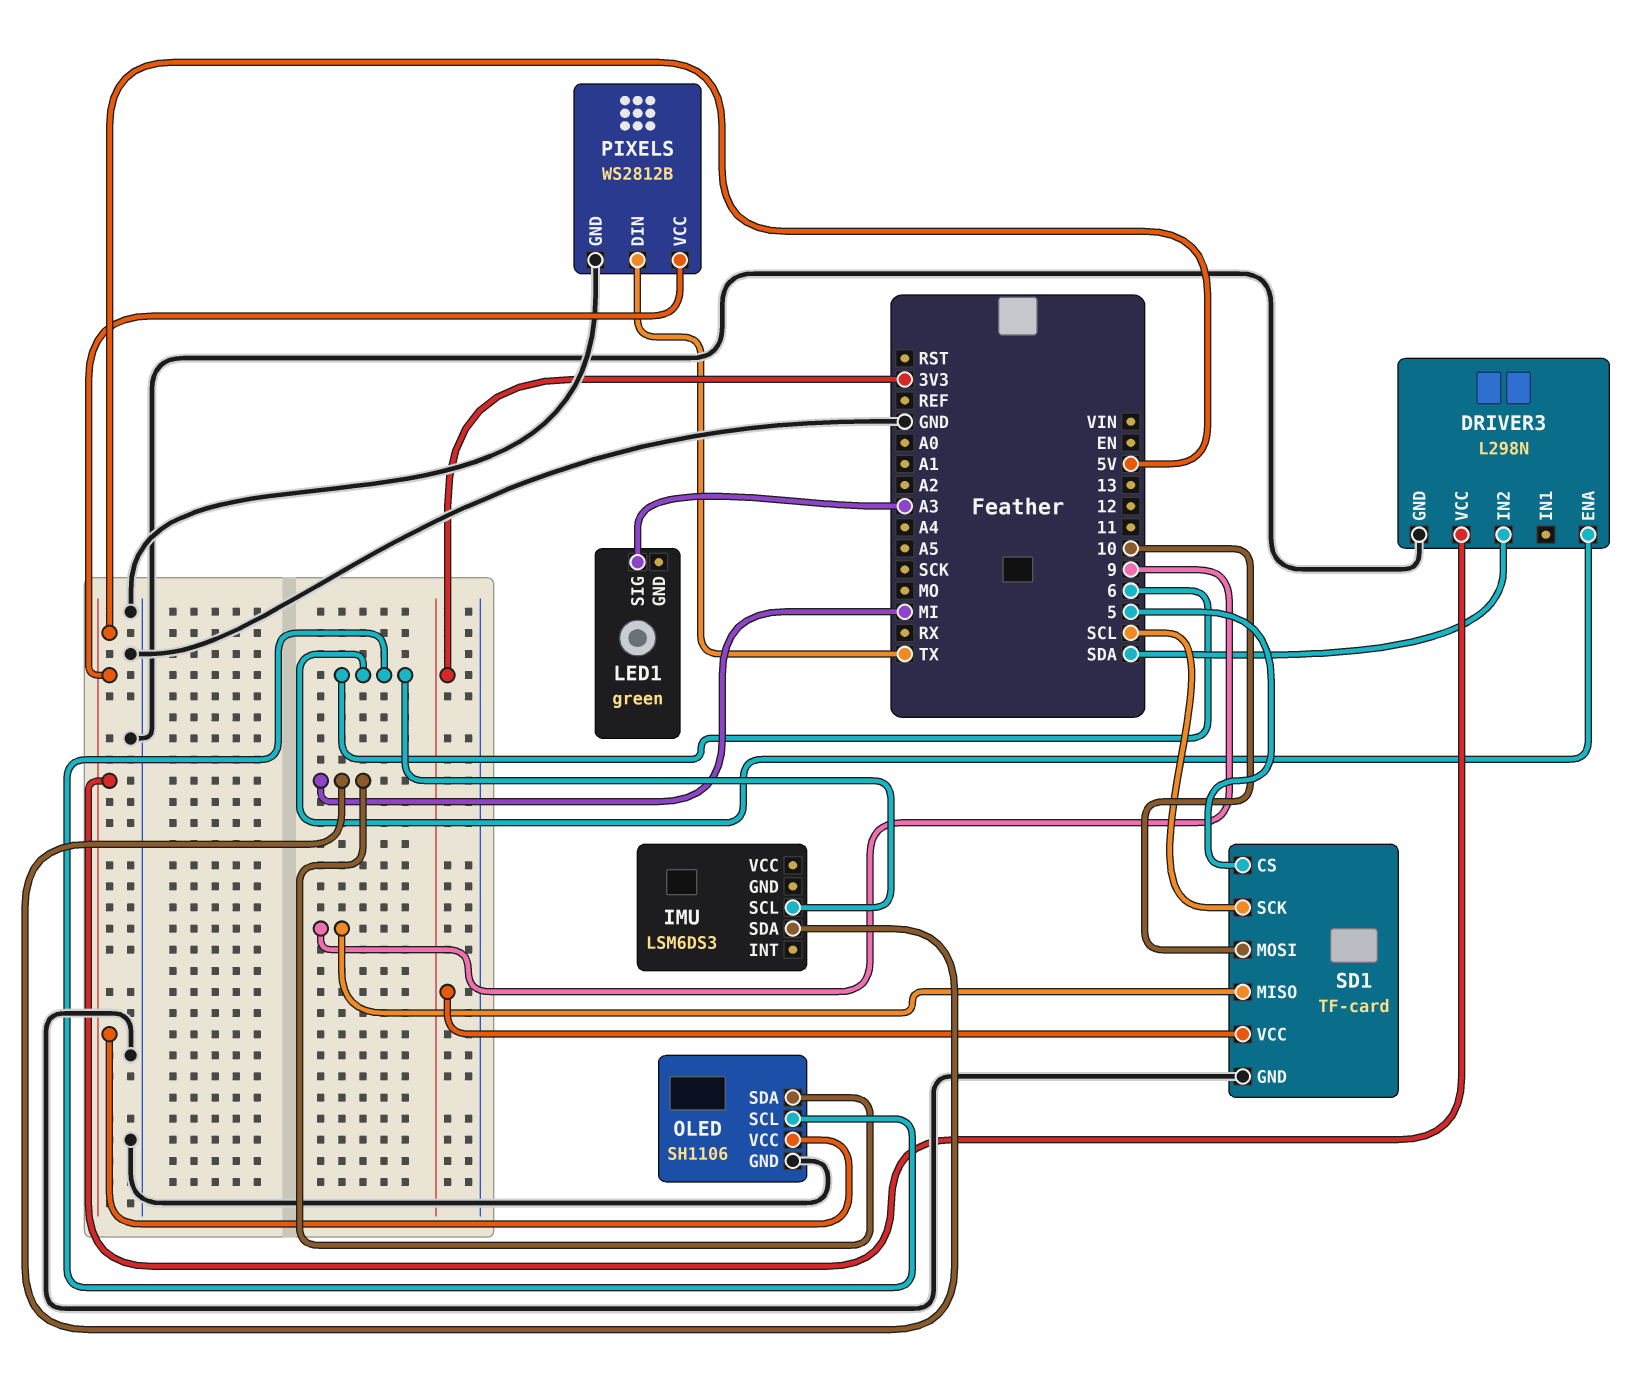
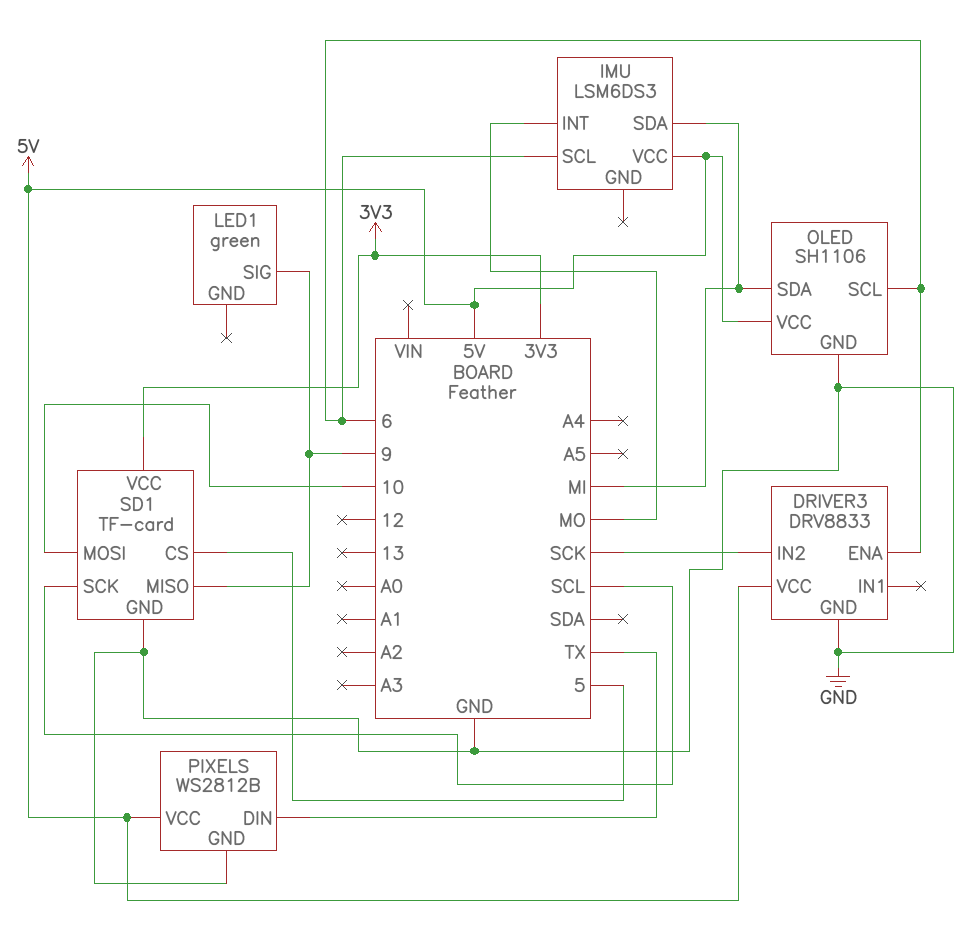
DRIVER3: L298N -> DRV8833
DRIVER3 pin IN2: SDA -> SCK
IMU pin INT: none -> MO
IMU pin VCC: none -> 5V
LED1 pin SIG: A3 -> 9

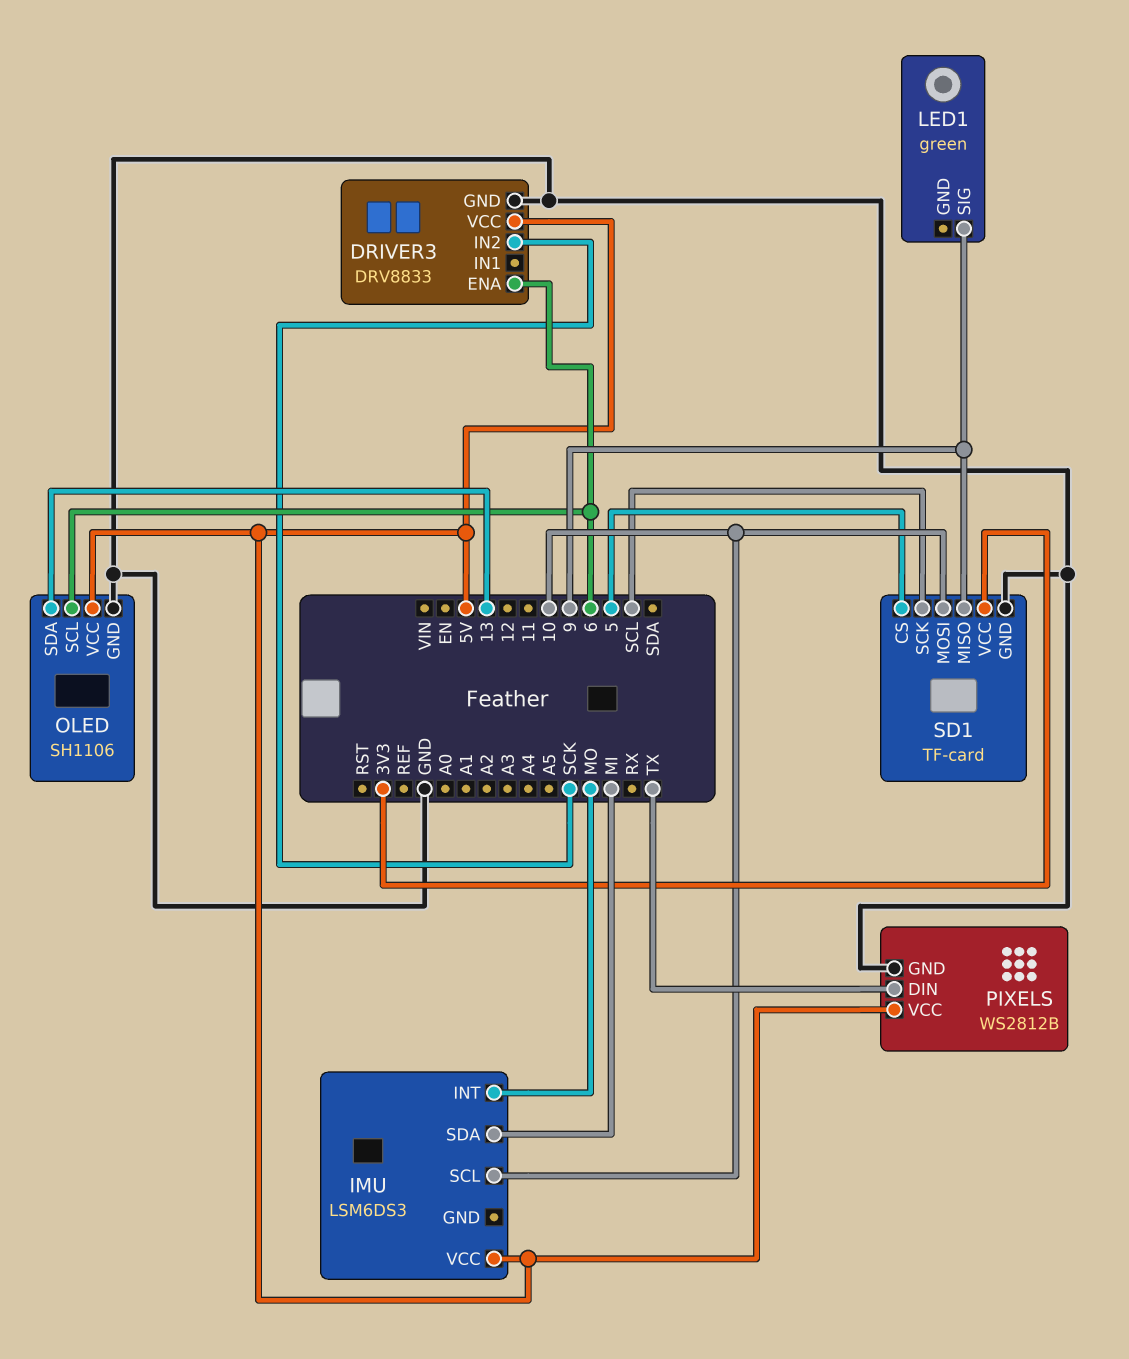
IMU pin SCL: 6 -> 10
OLED pin SDA: MI -> 13

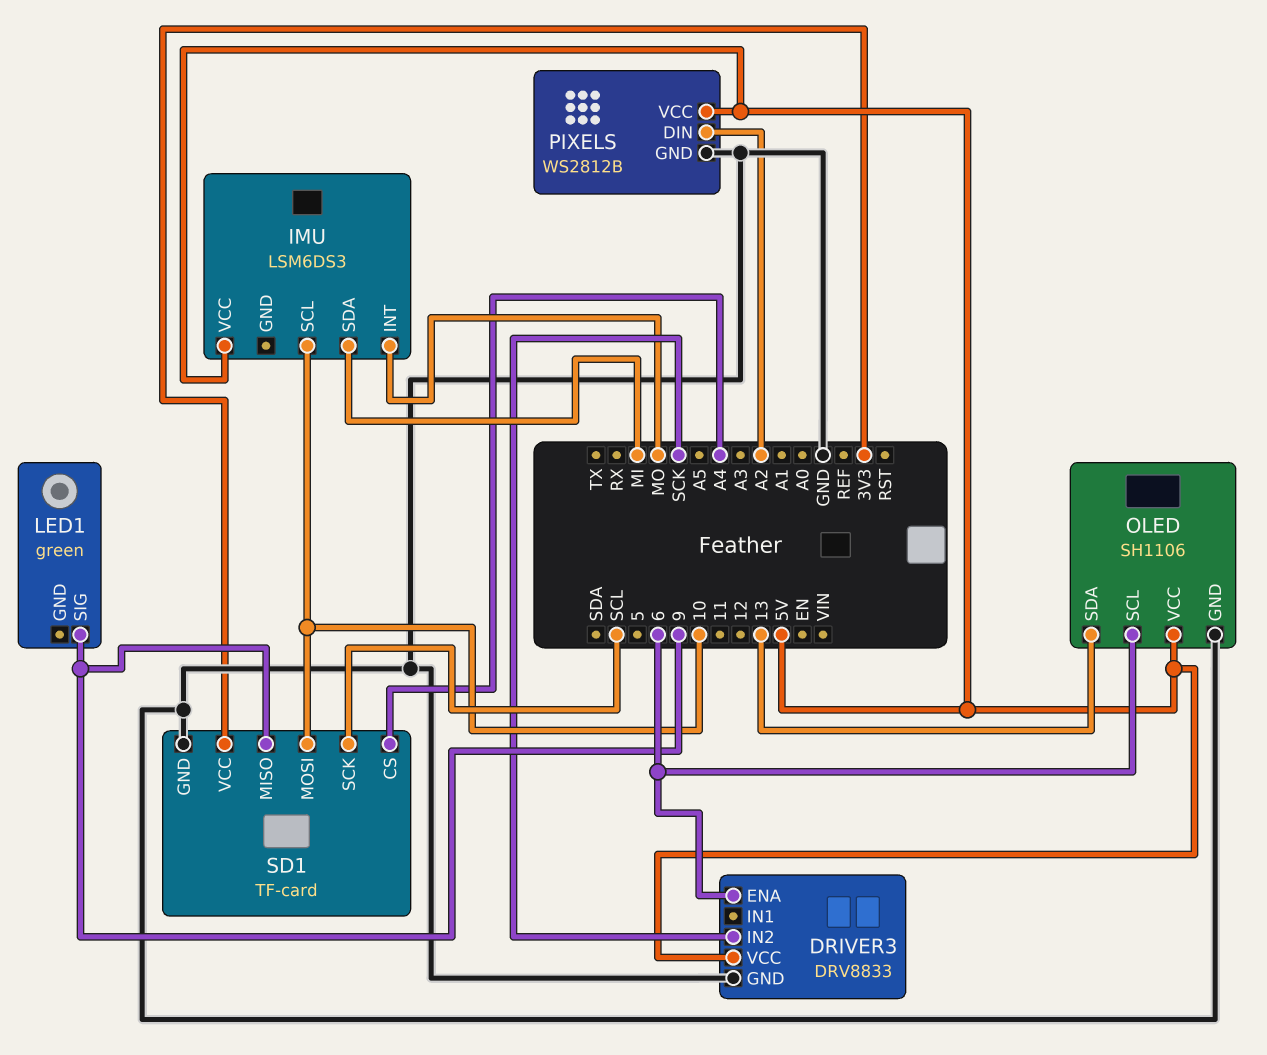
PIXELS pin DIN: TX -> A2
SD1 pin CS: 5 -> A4

